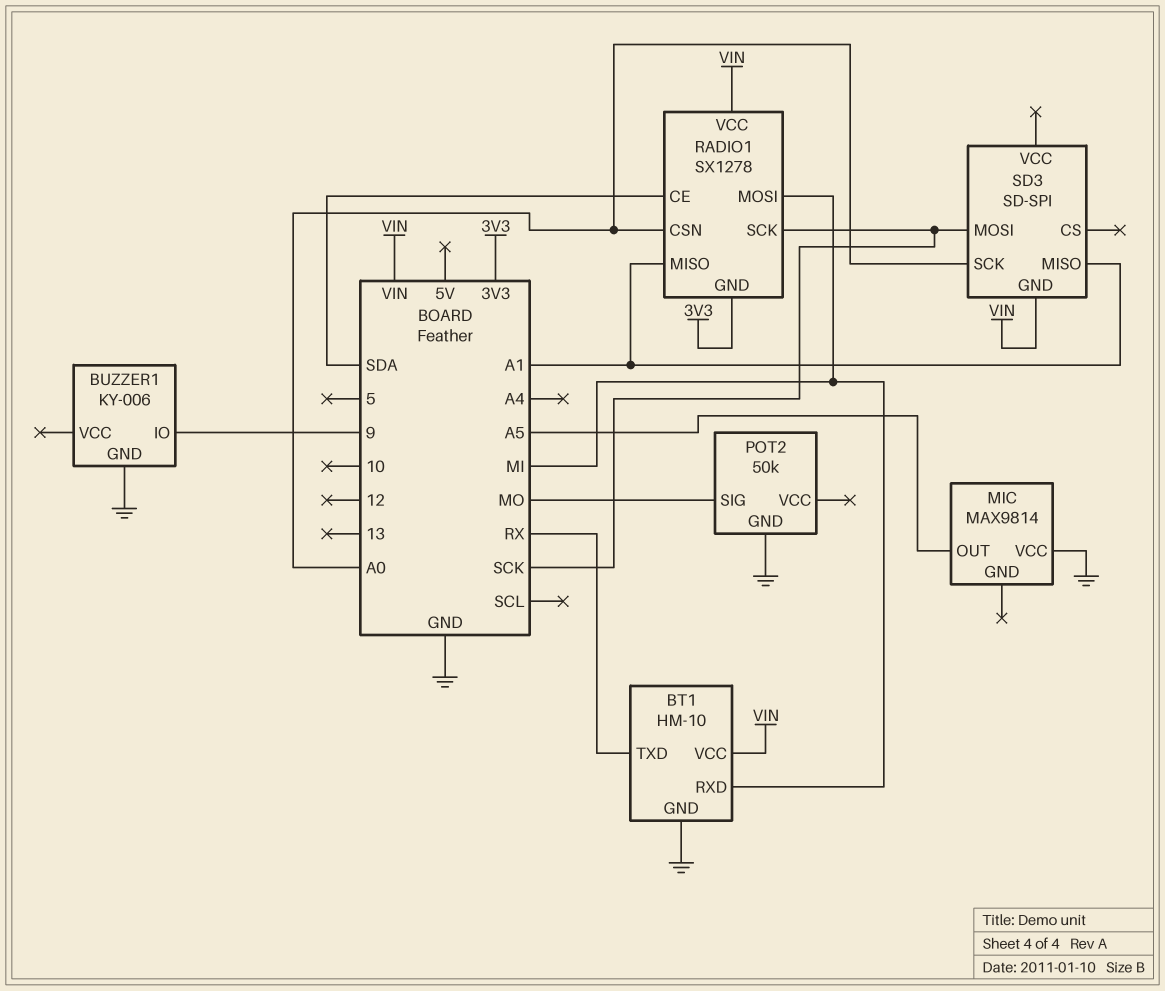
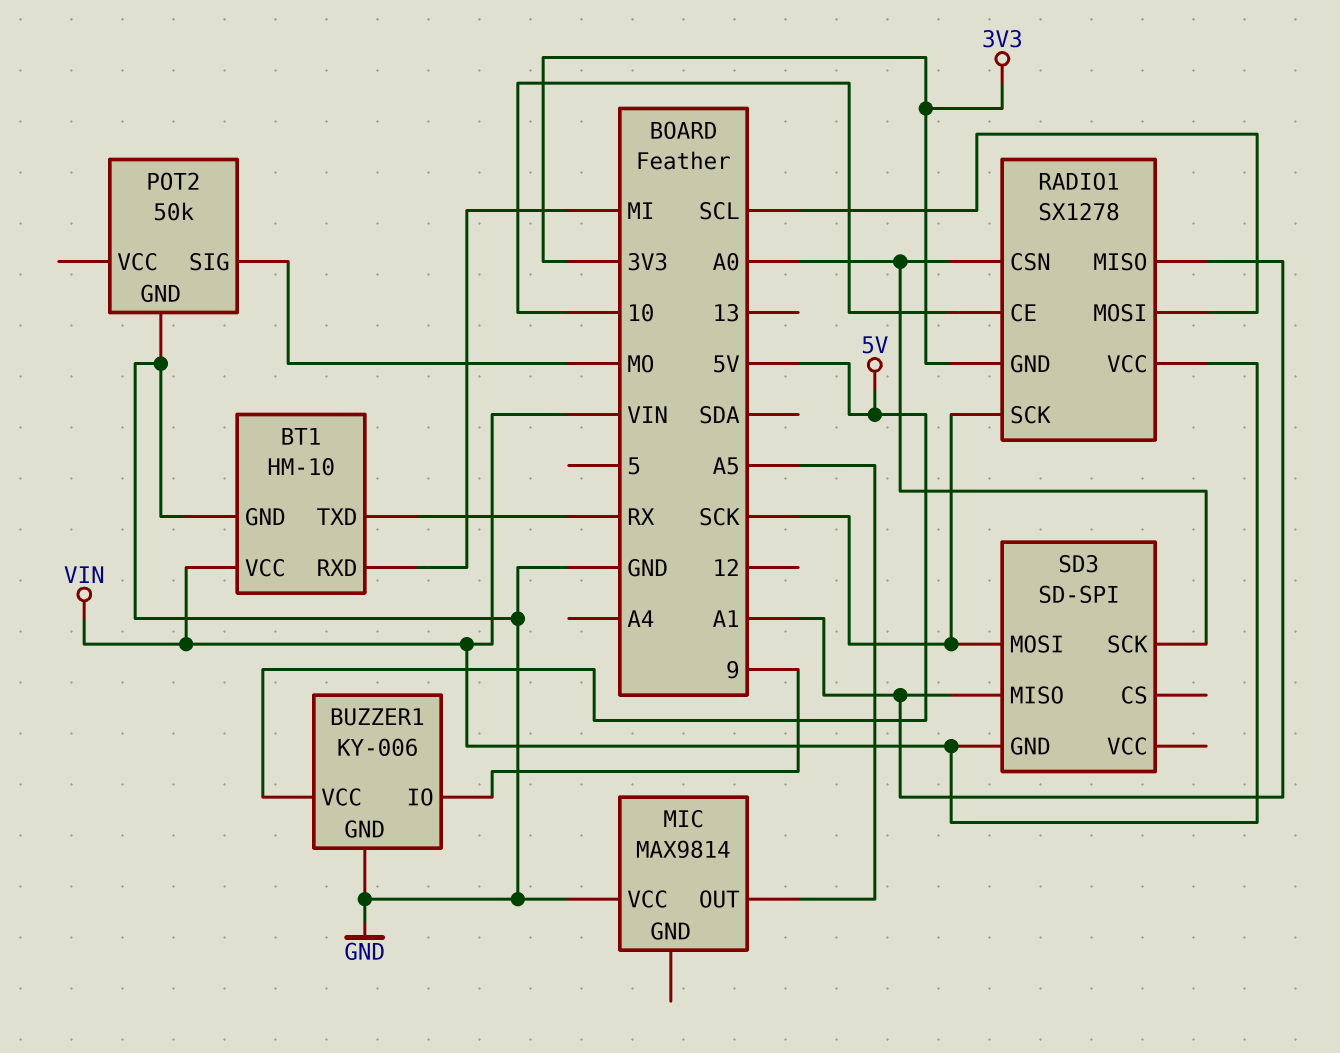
BUZZER1 pin VCC: none -> 5V
RADIO1 pin CE: SDA -> 10
RADIO1 pin MOSI: MI -> SCL

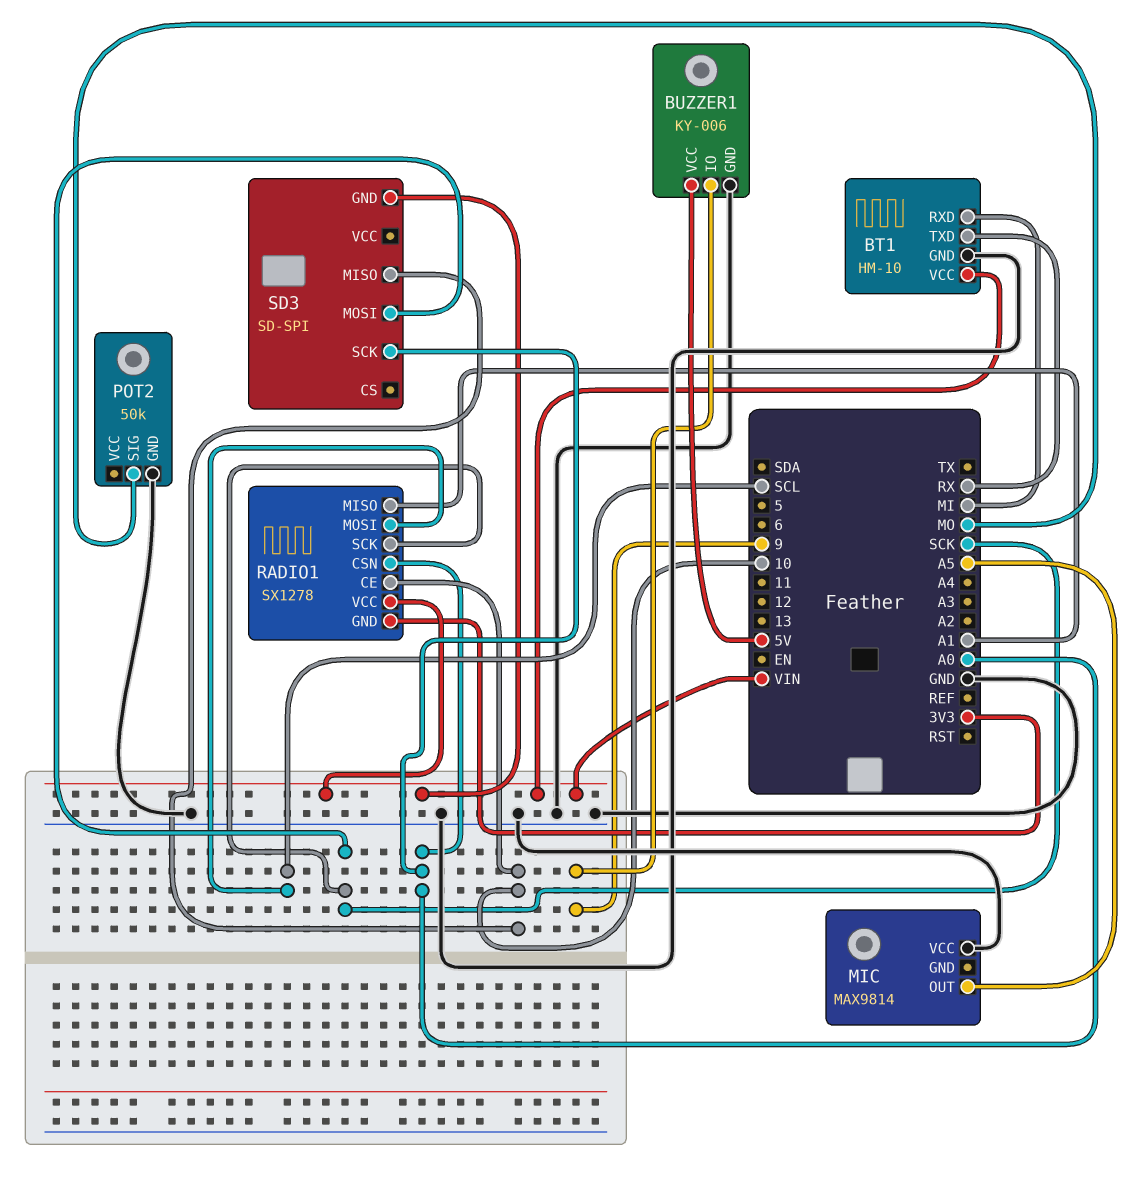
SD3 pin MISO: A1 -> 10

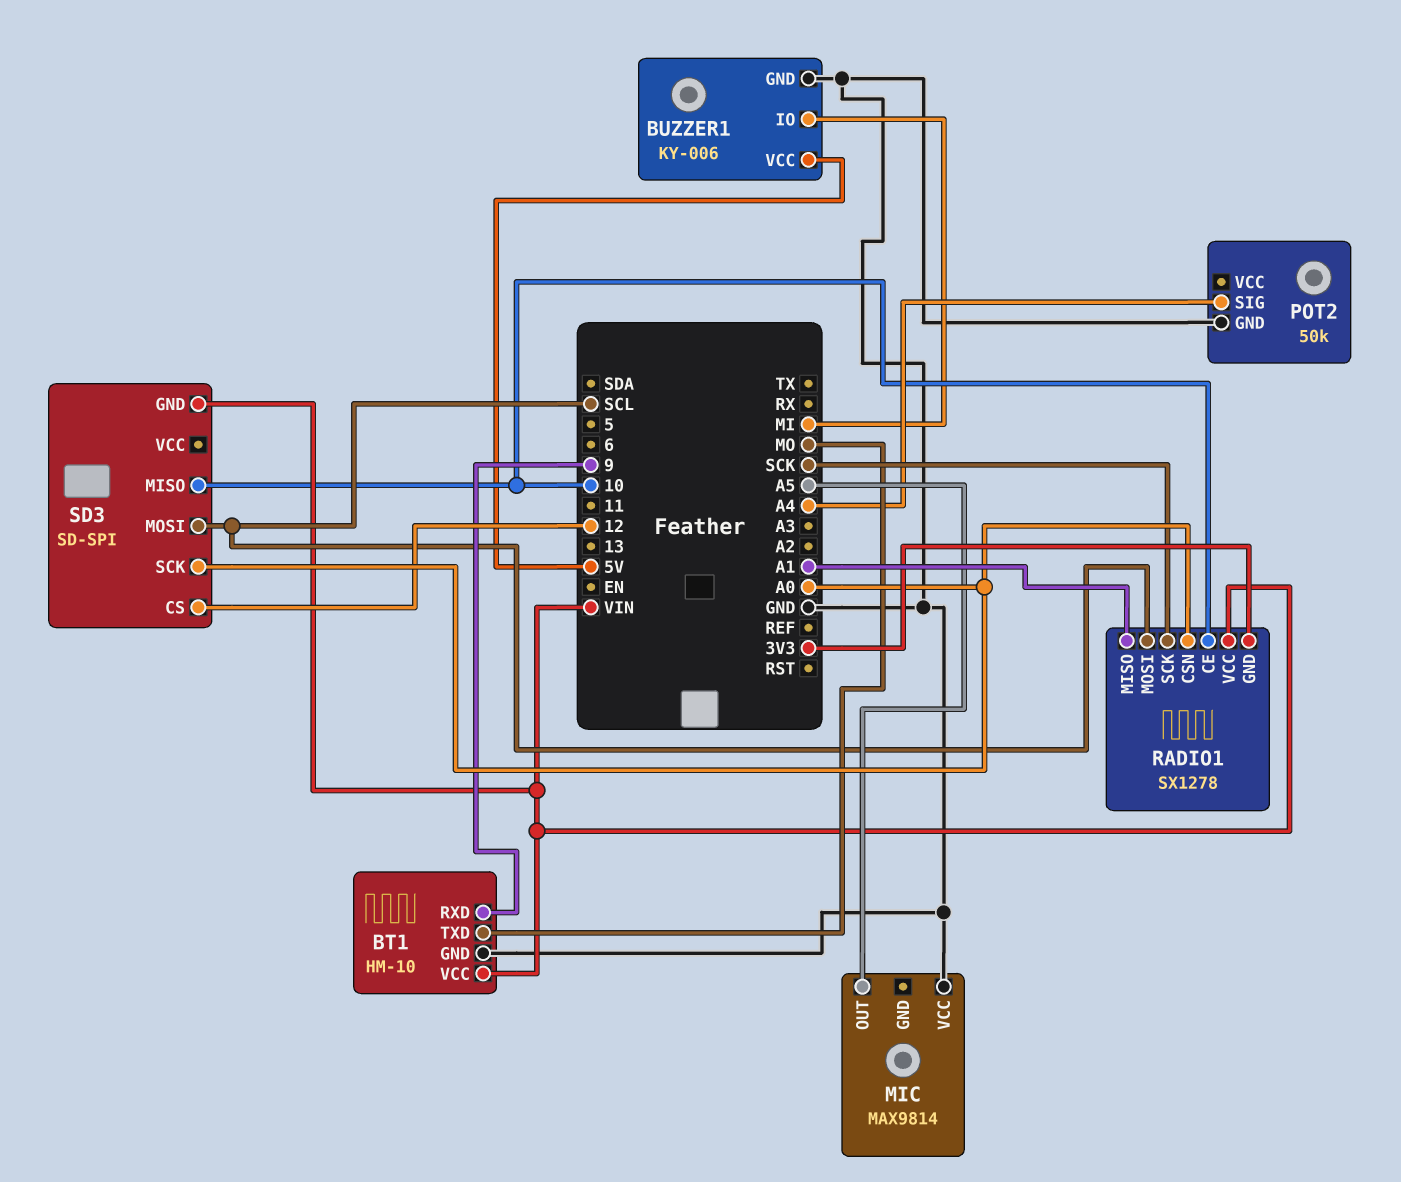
BT1 pin RXD: MI -> 9
BT1 pin TXD: RX -> MO
BUZZER1 pin IO: 9 -> MI
POT2 pin SIG: MO -> A4
SD3 pin CS: none -> 12
SD3 pin MOSI: SCK -> SCL

